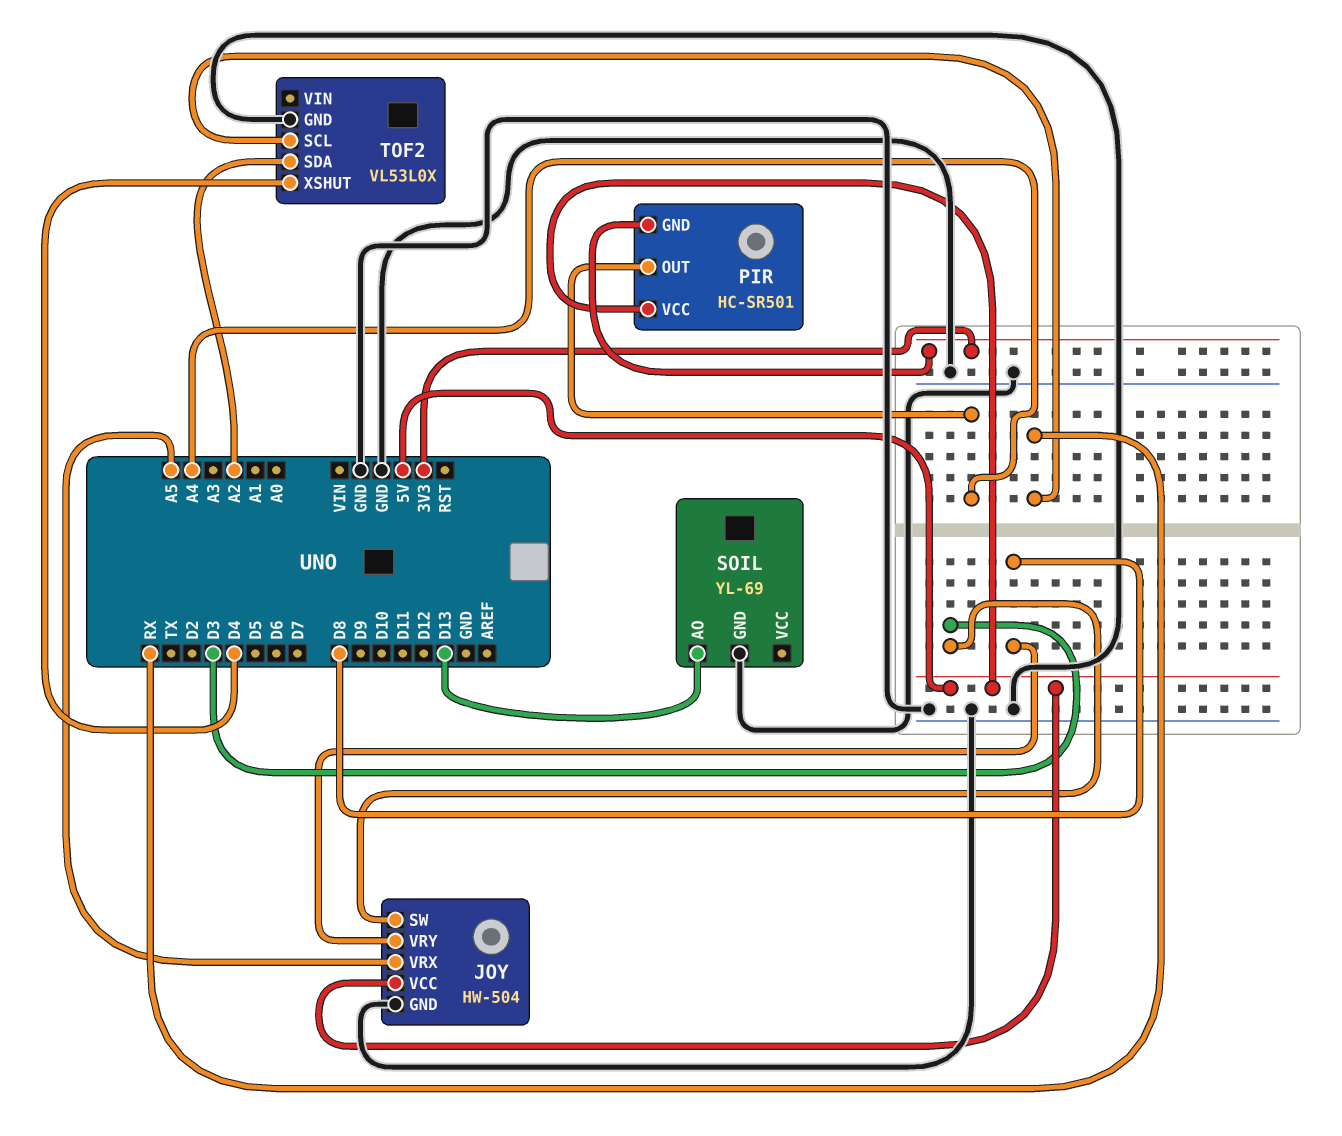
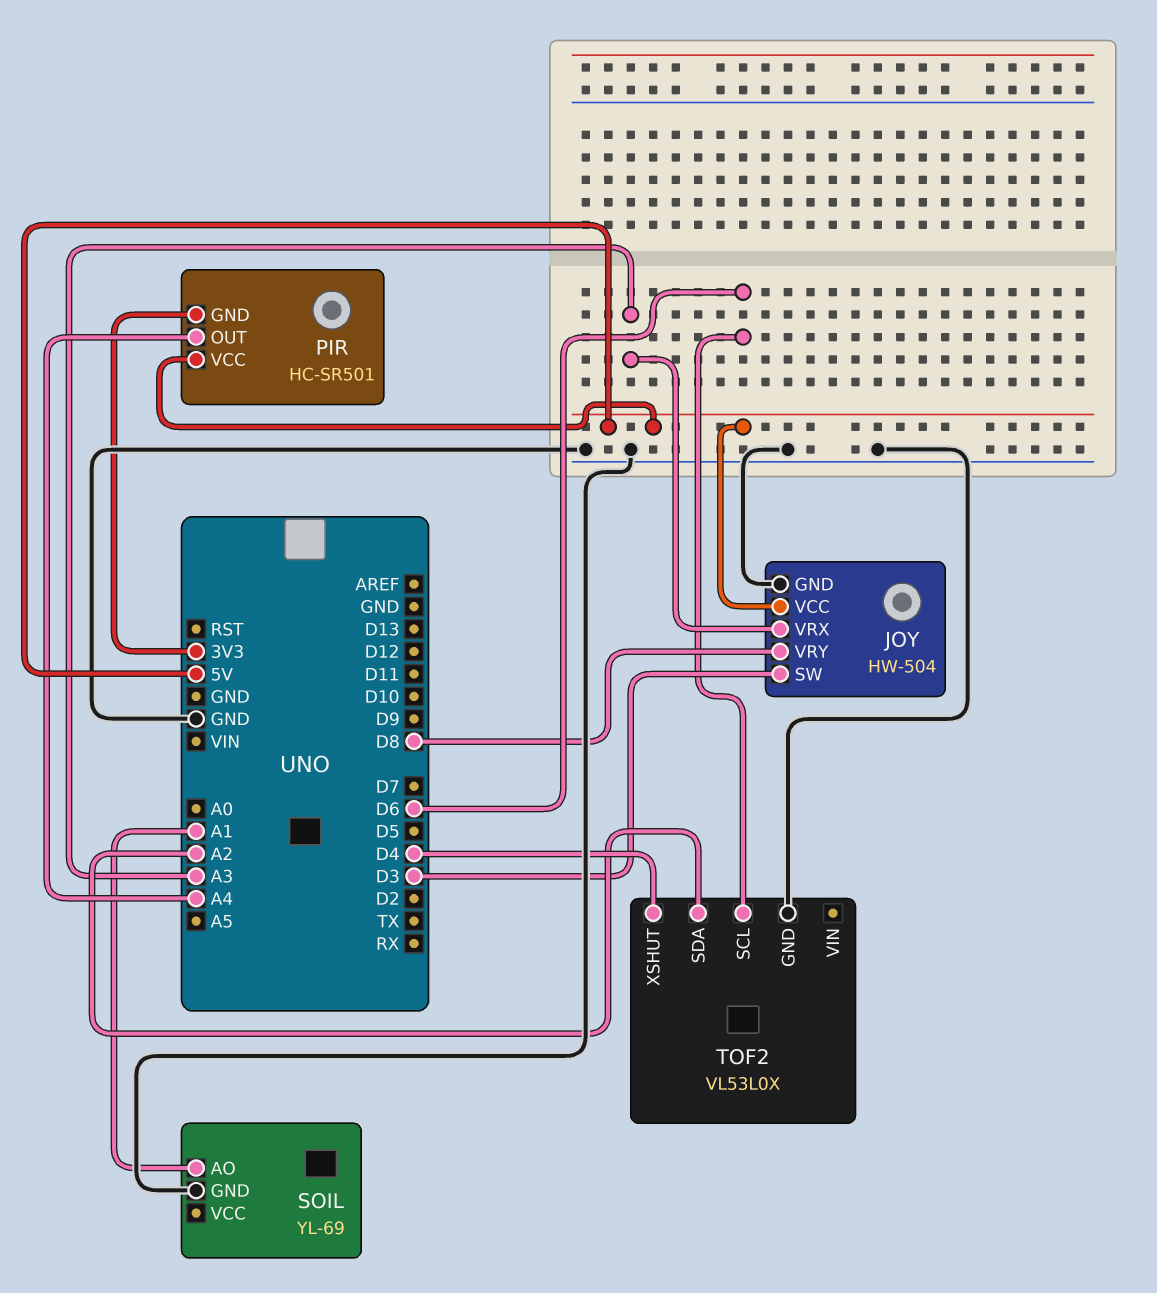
JOY pin VRX: A5 -> A3
SOIL pin AO: D13 -> A1
TOF2 pin SCL: RX -> D6

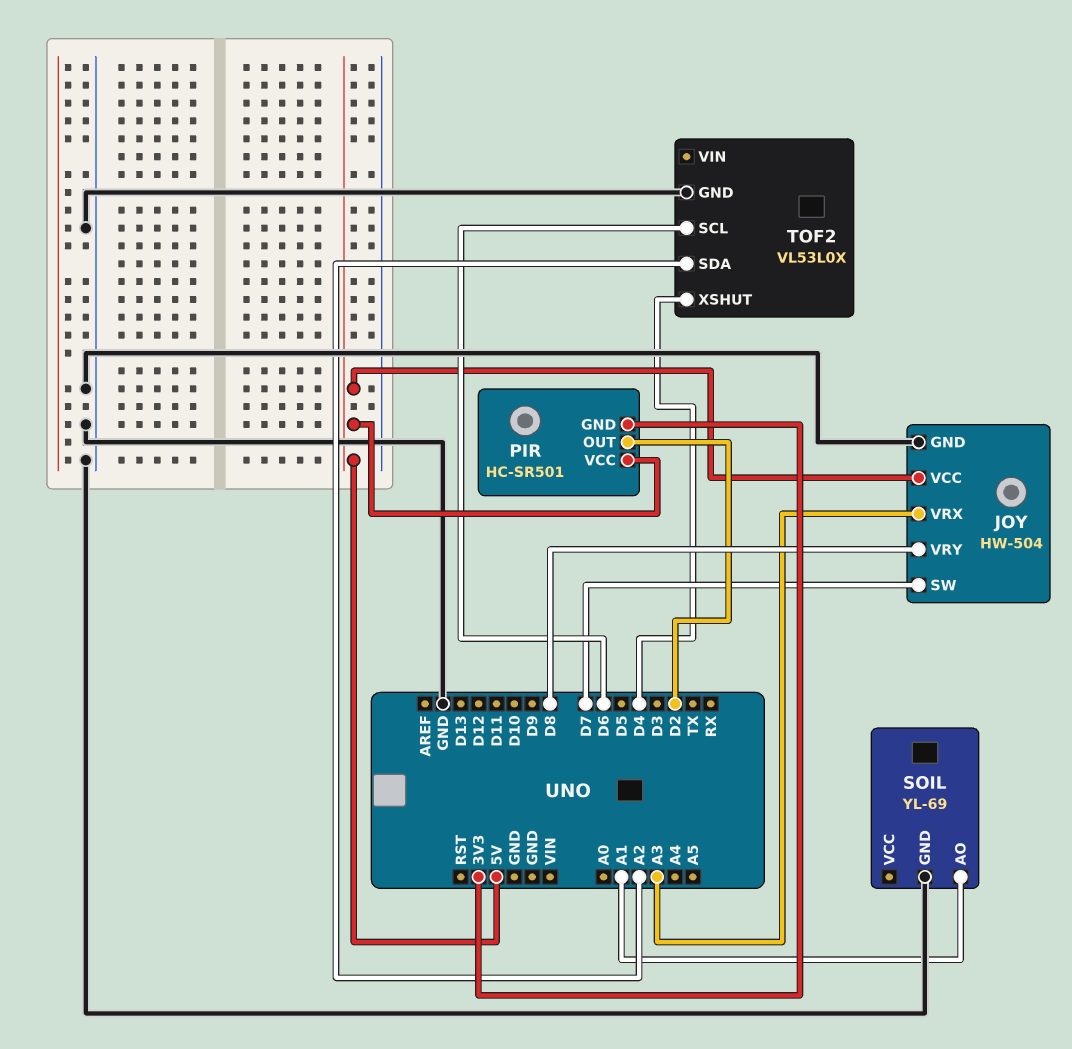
JOY pin SW: D3 -> D7
PIR pin OUT: A4 -> D2

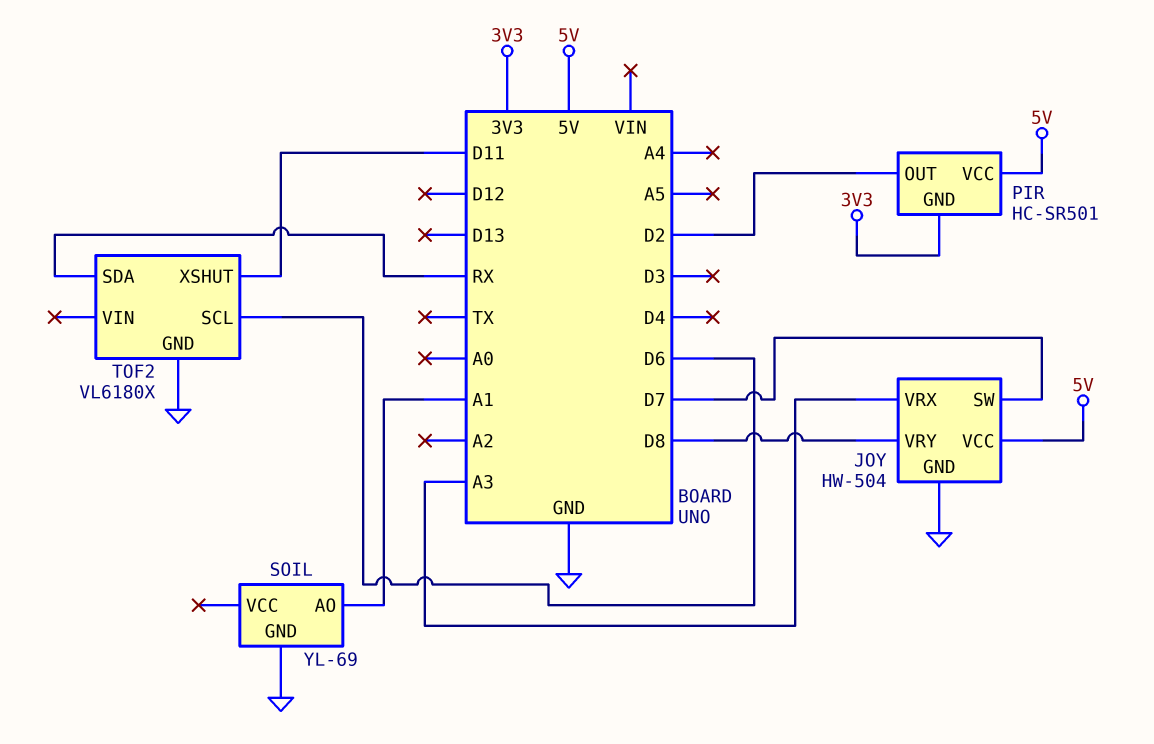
TOF2: VL53L0X -> VL6180X
TOF2 pin SDA: A2 -> RX
TOF2 pin XSHUT: D4 -> D11

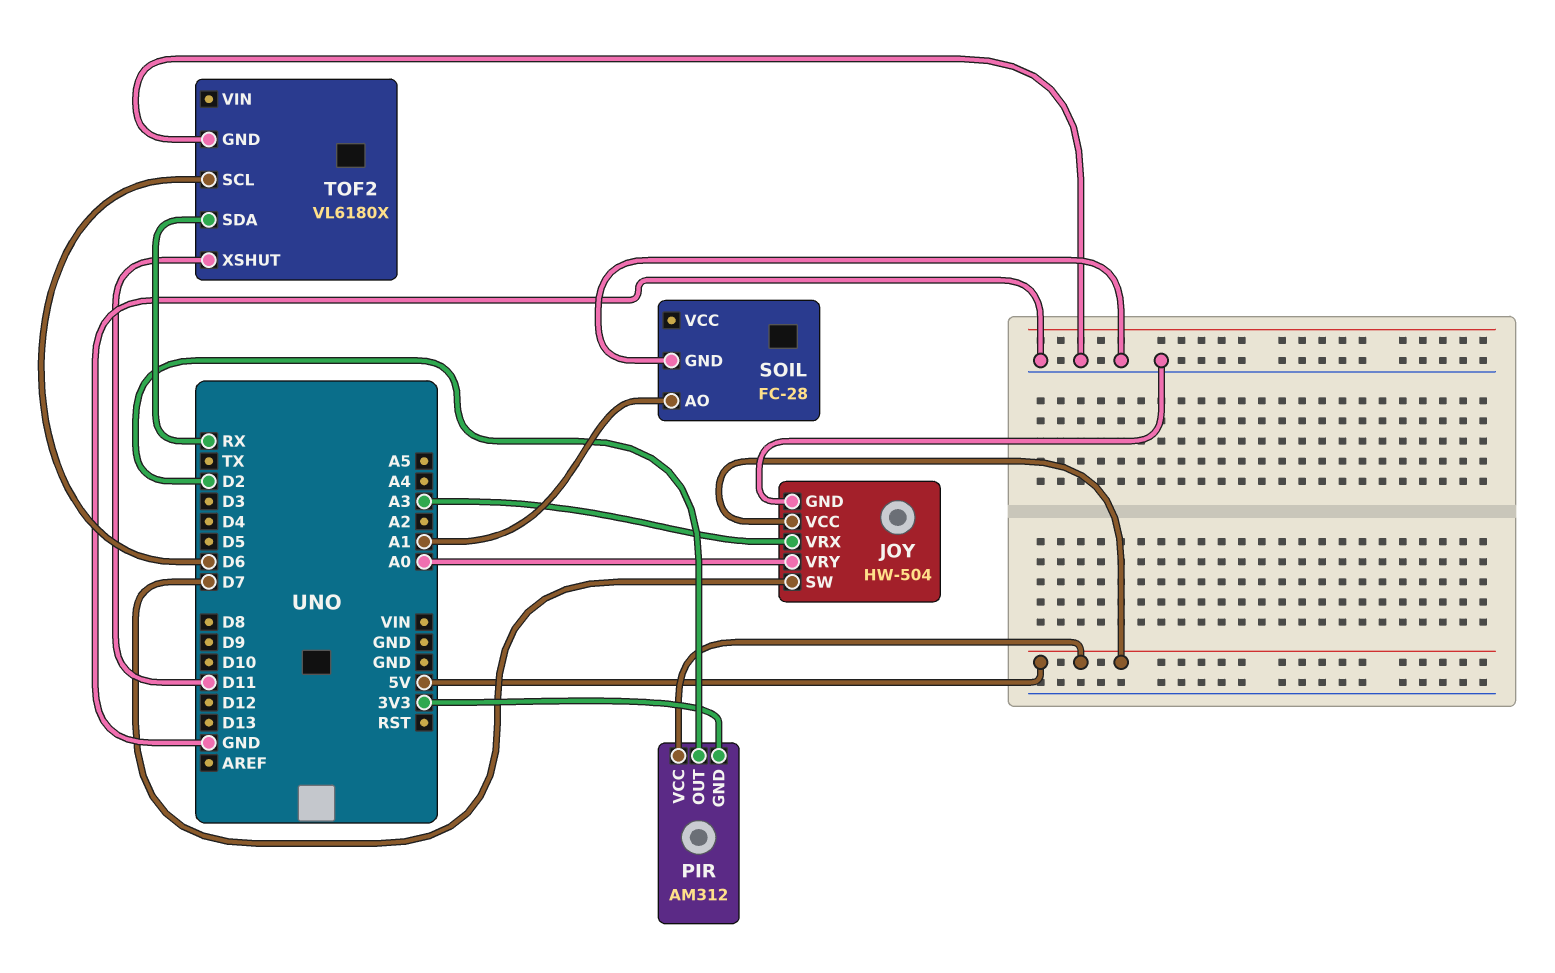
JOY pin VRY: D8 -> A0
PIR: HC-SR501 -> AM312
SOIL: YL-69 -> FC-28

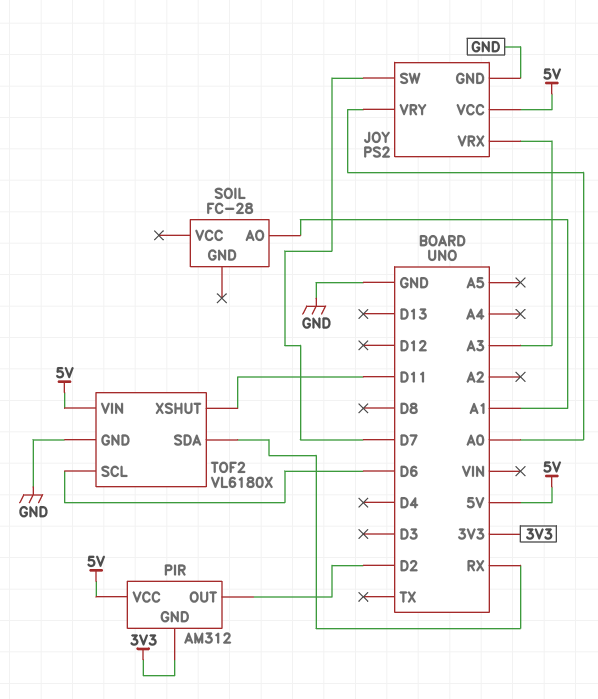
JOY: HW-504 -> PS2
SOIL pin GND: GND -> none
TOF2 pin VIN: none -> 5V

